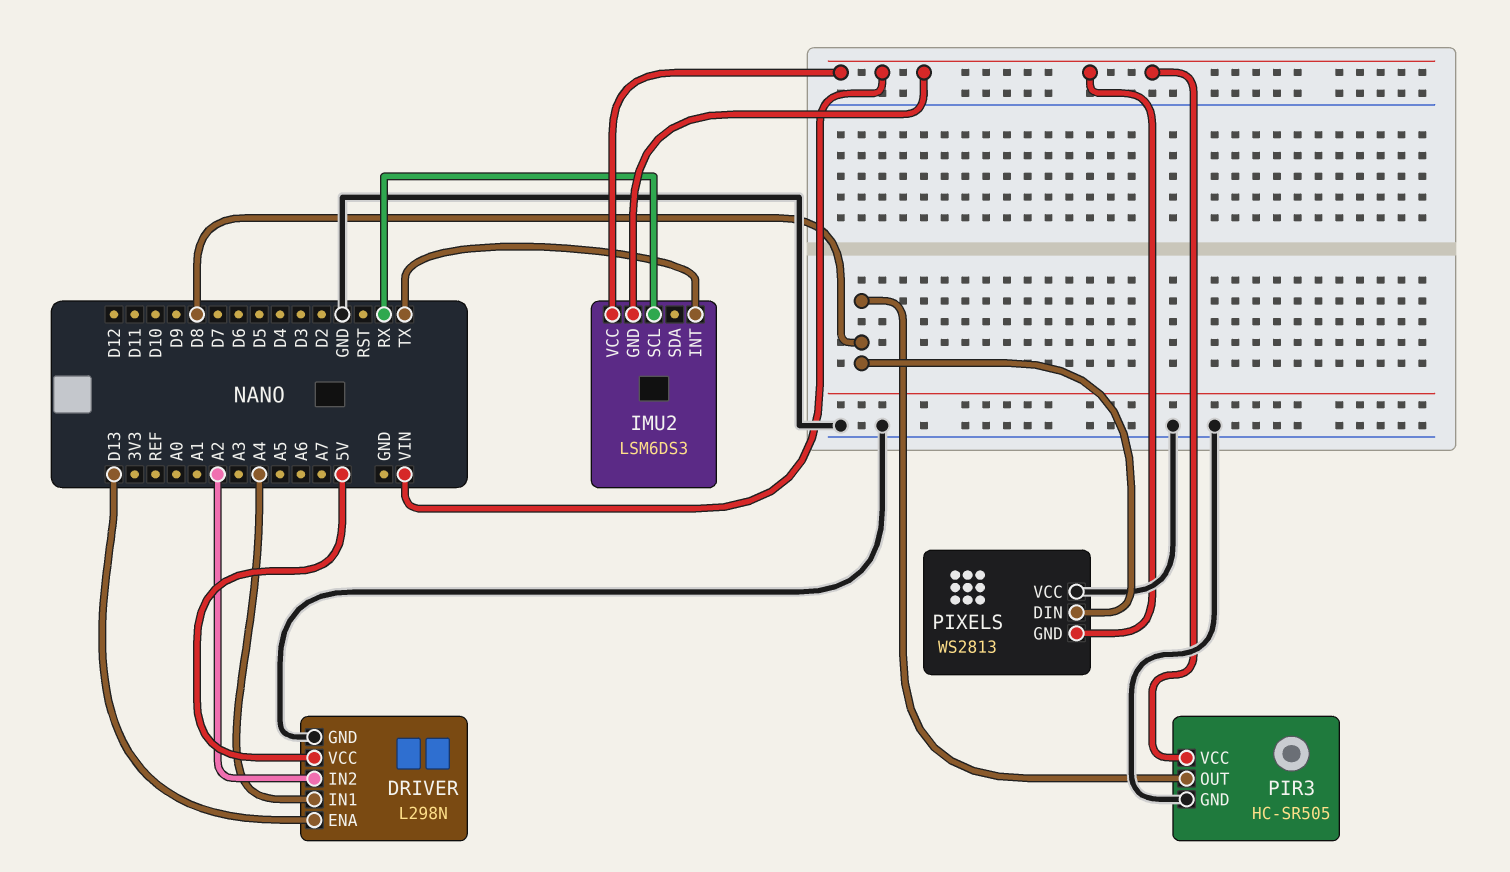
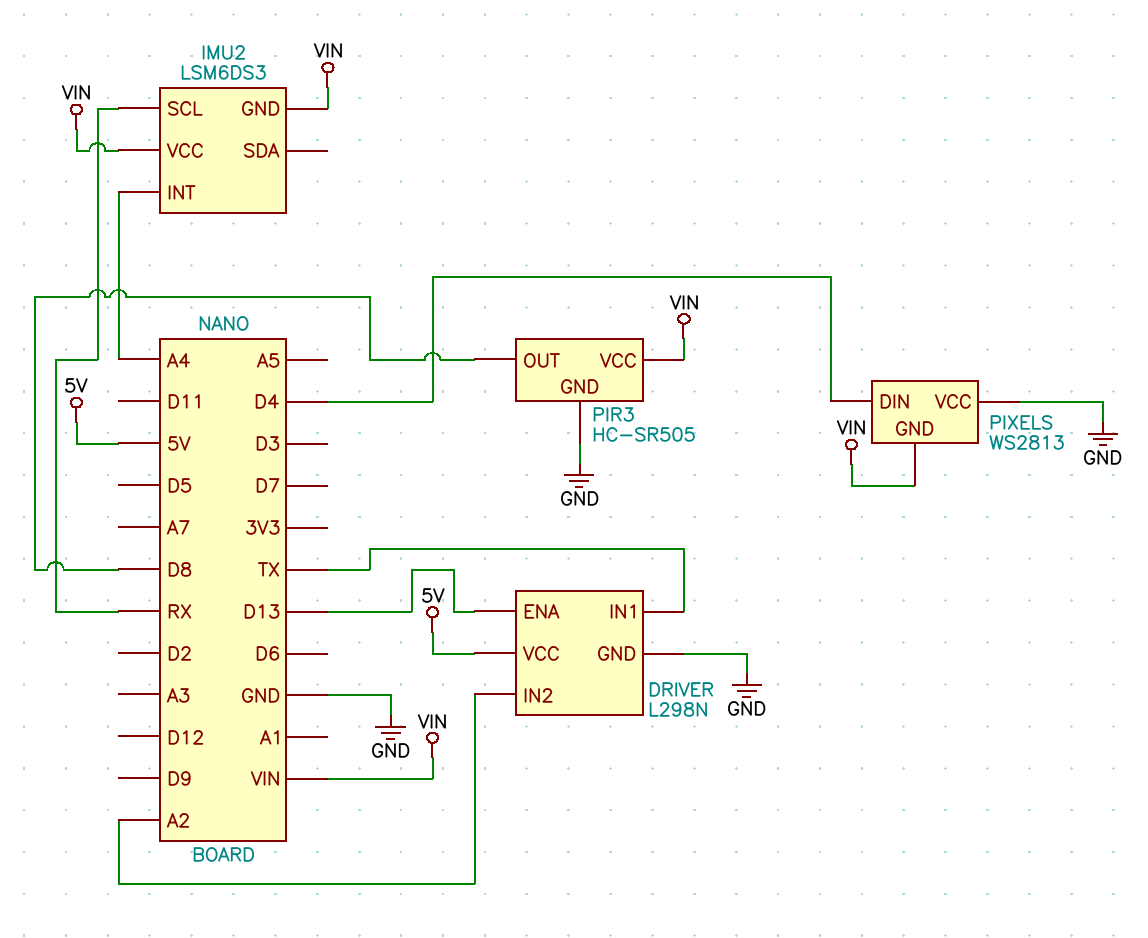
DRIVER pin IN1: A4 -> TX
IMU2 pin INT: TX -> A4
PIXELS pin DIN: D8 -> D4

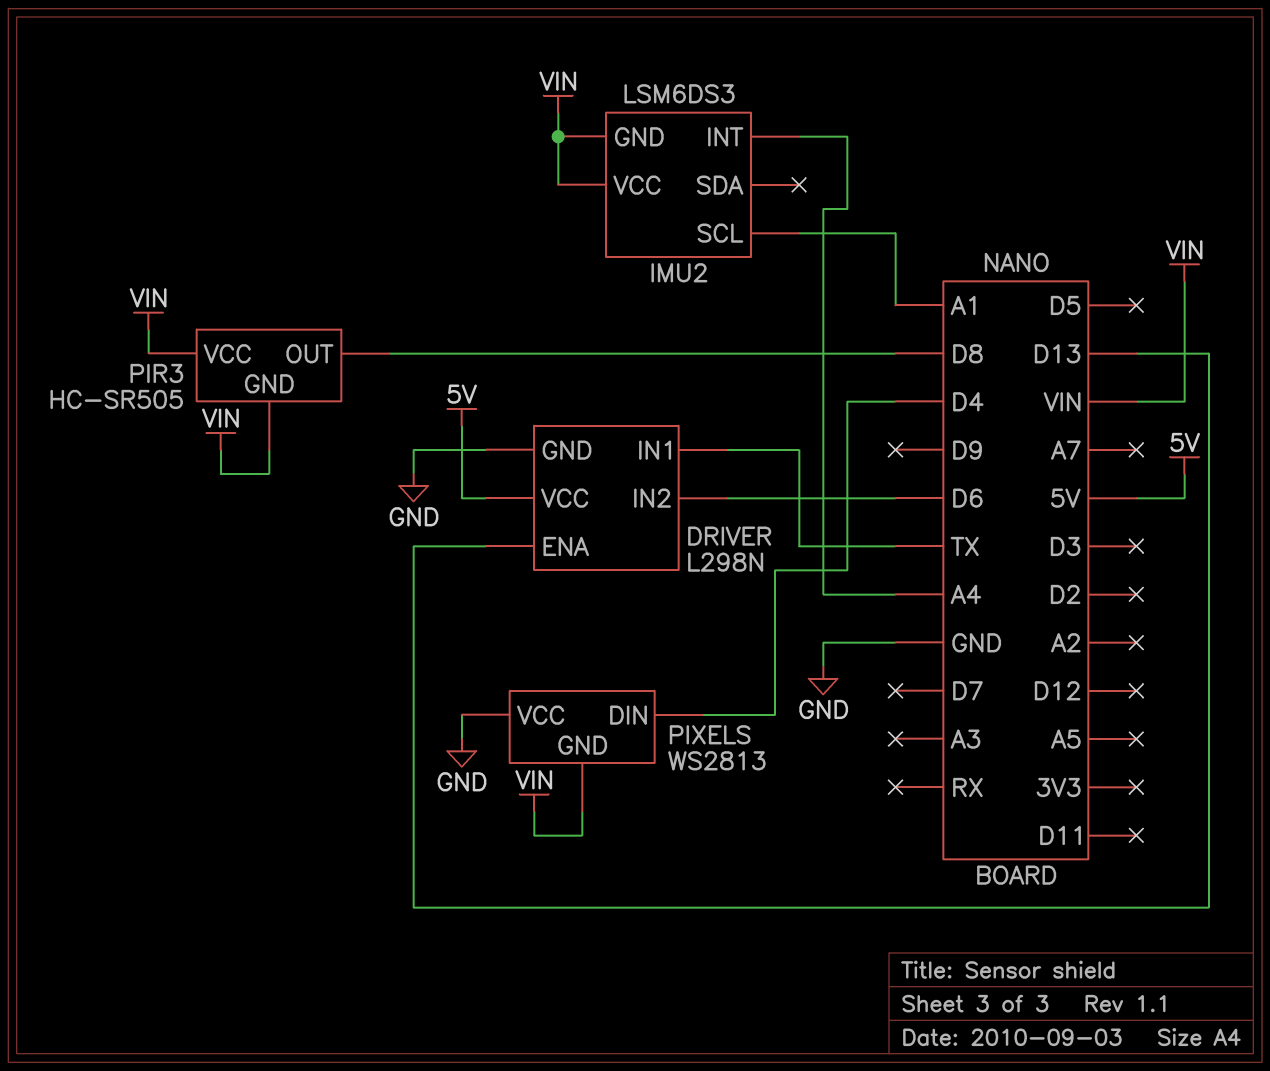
DRIVER pin IN2: A2 -> D6
IMU2 pin SCL: RX -> A1
PIR3 pin GND: GND -> VIN

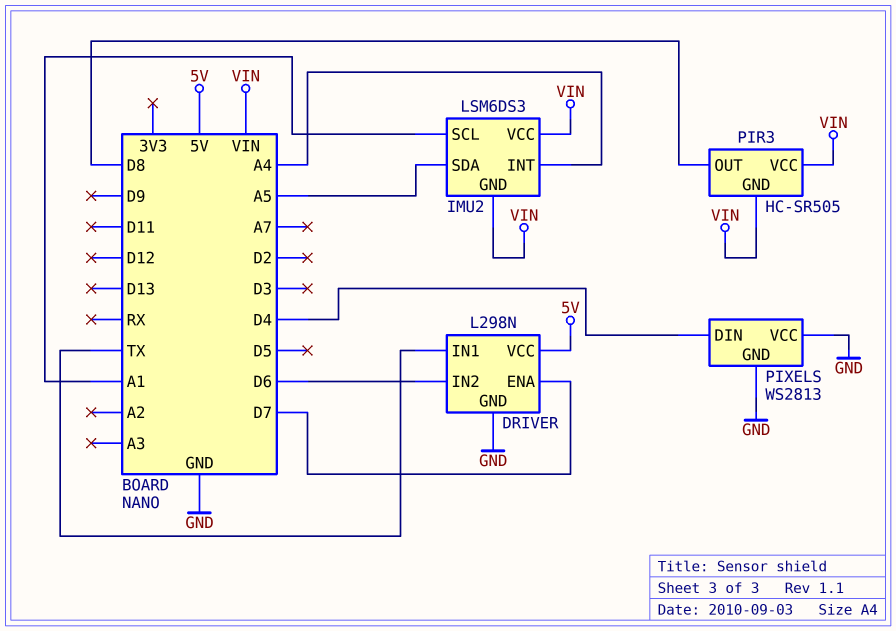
DRIVER pin ENA: D13 -> D7
IMU2 pin SDA: none -> A5
PIXELS pin GND: VIN -> GND

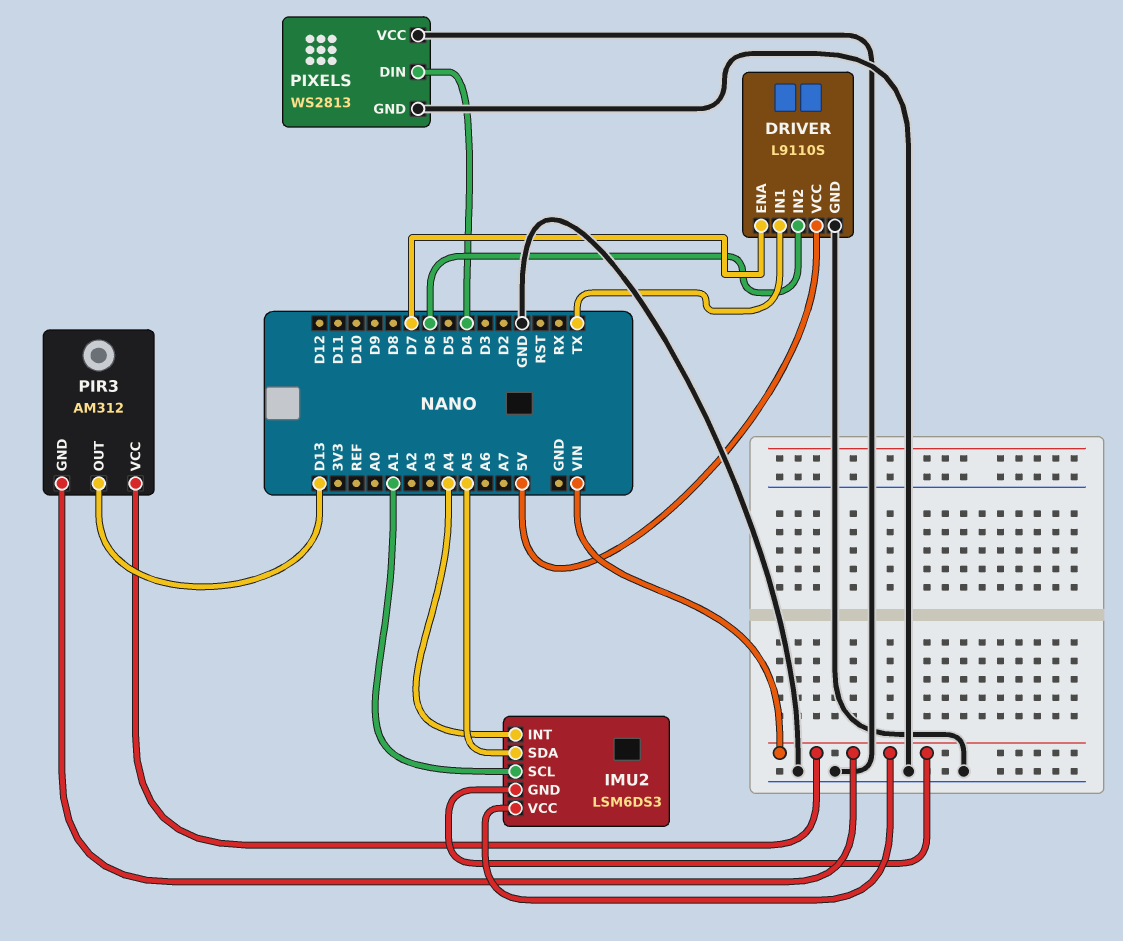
DRIVER: L298N -> L9110S
PIR3: HC-SR505 -> AM312
PIR3 pin OUT: D8 -> D13

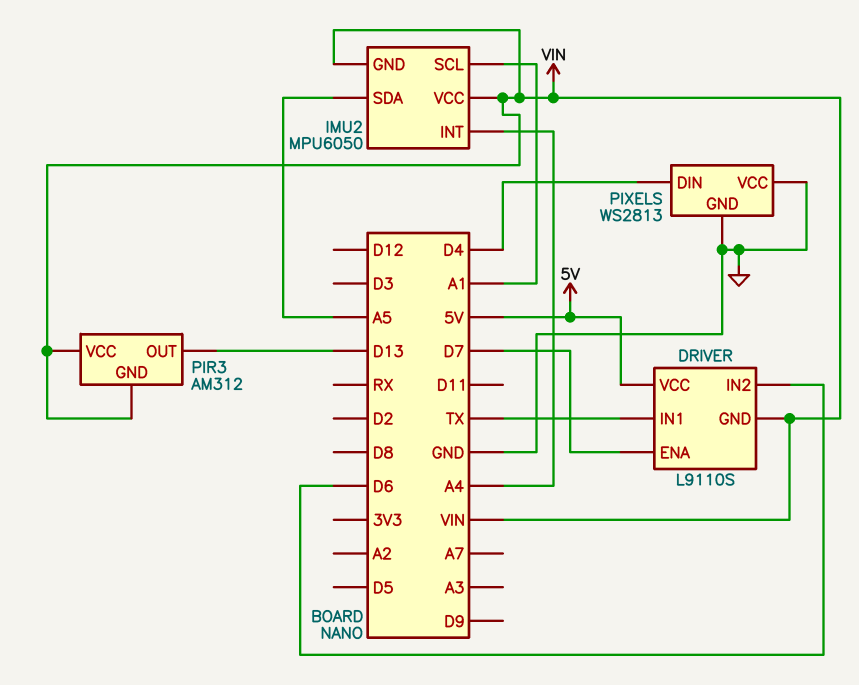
DRIVER pin GND: GND -> VIN
IMU2: LSM6DS3 -> MPU6050

